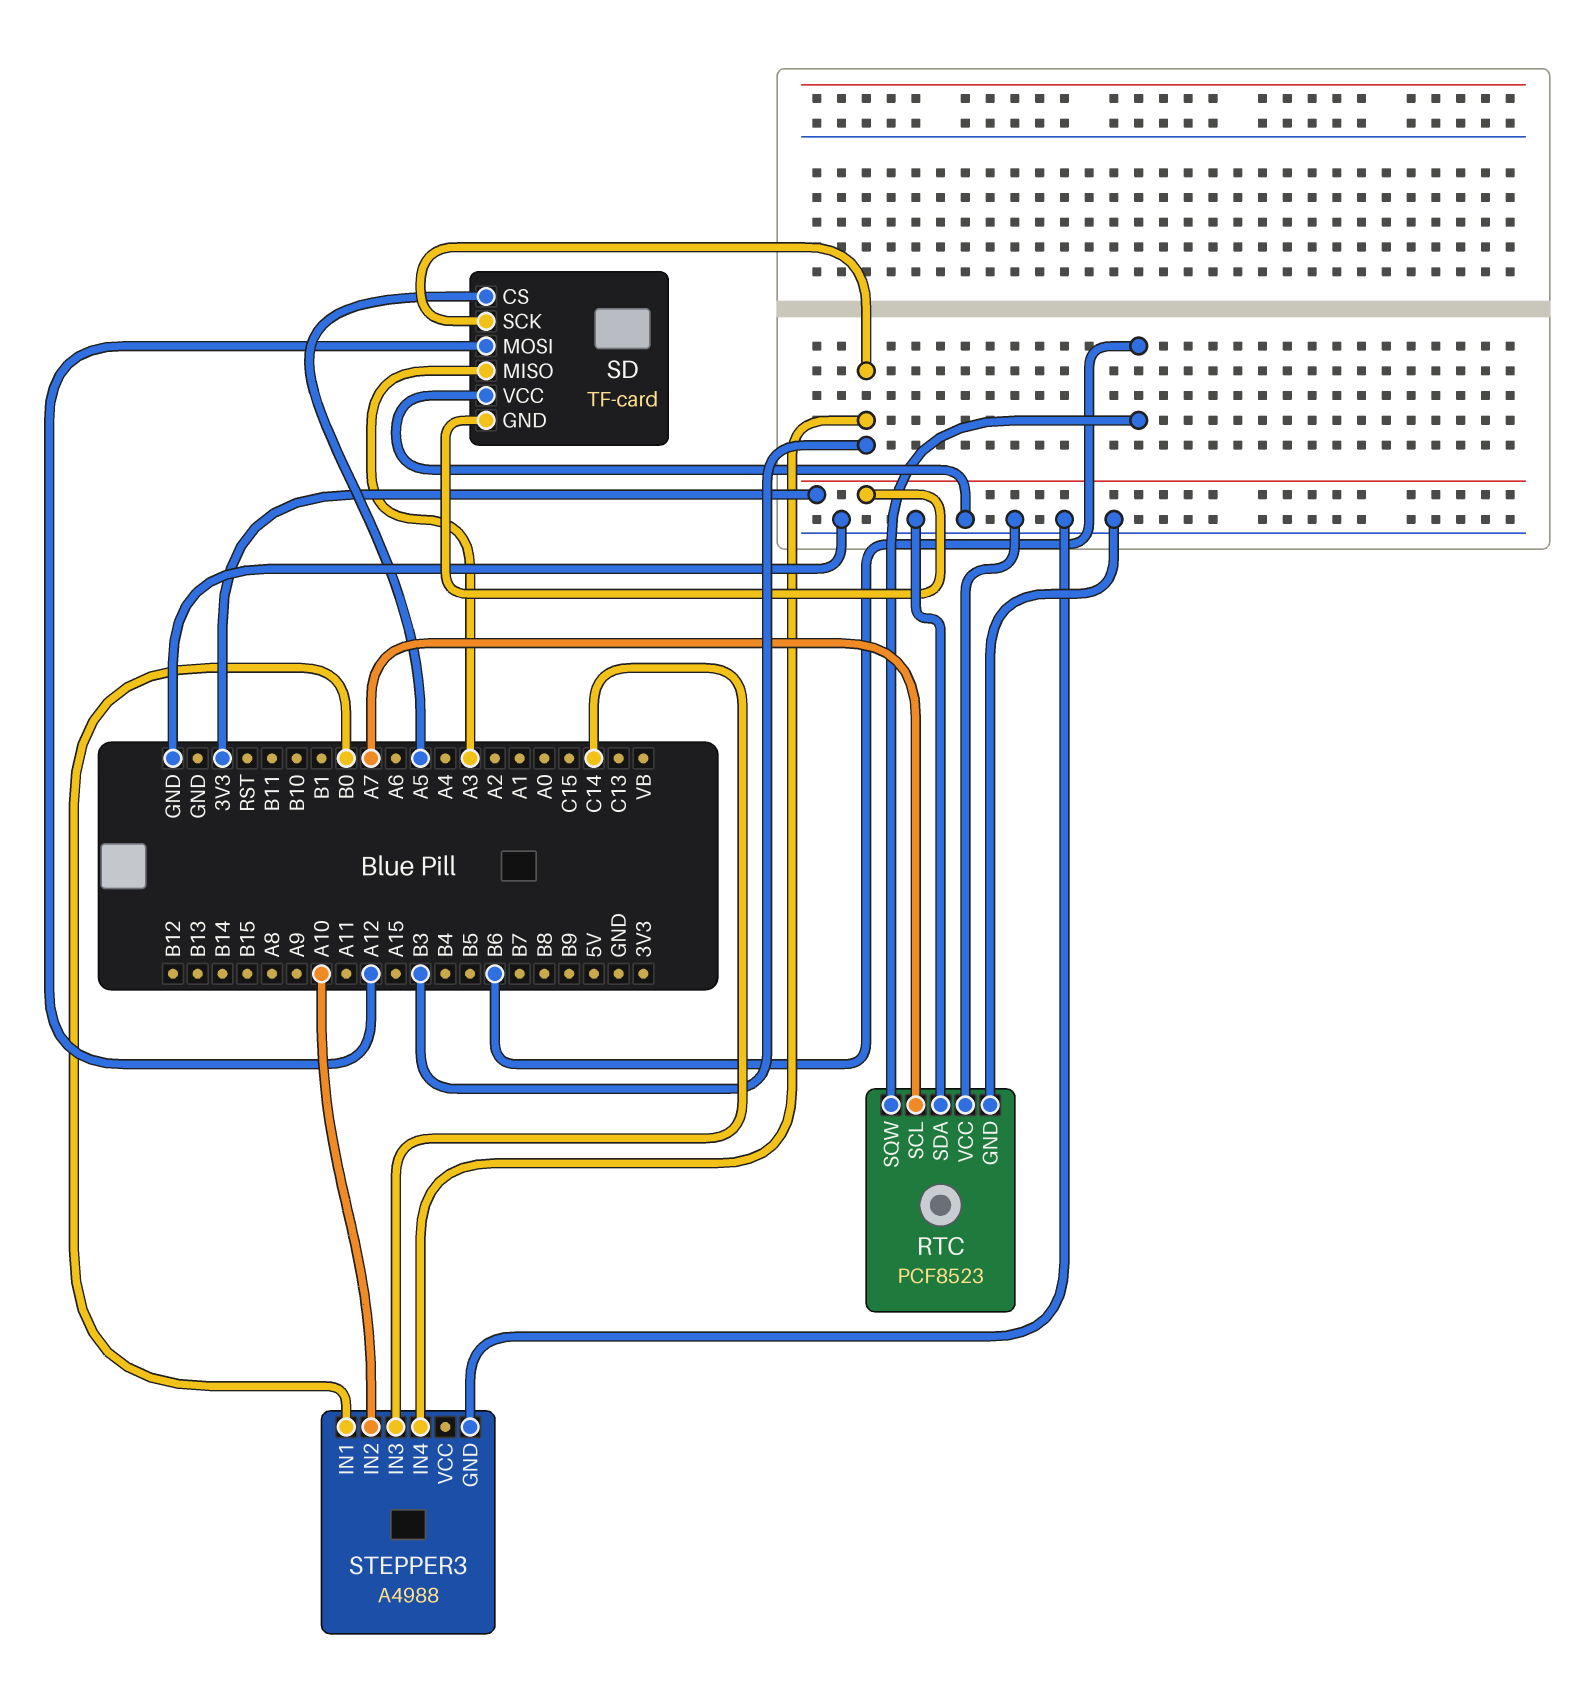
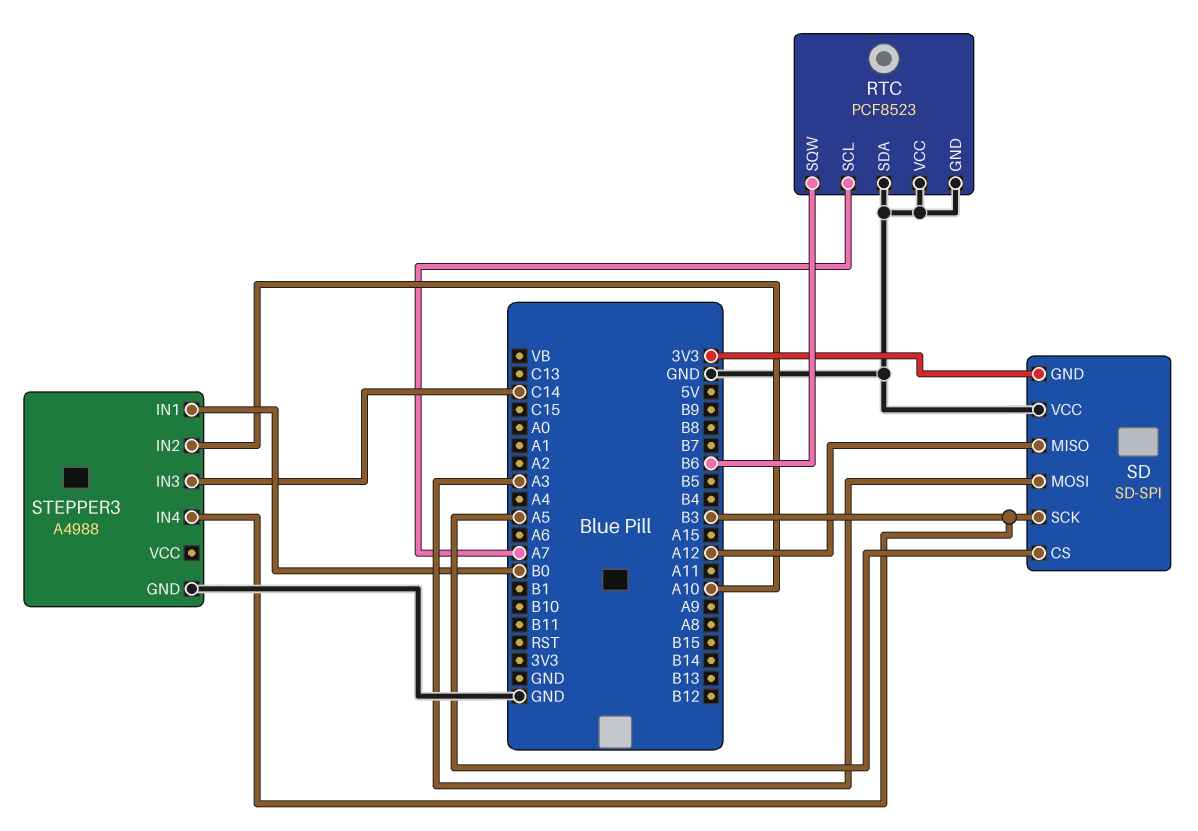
SD: TF-card -> SD-SPI
SD pin MISO: A3 -> A12
SD pin MOSI: A12 -> A3

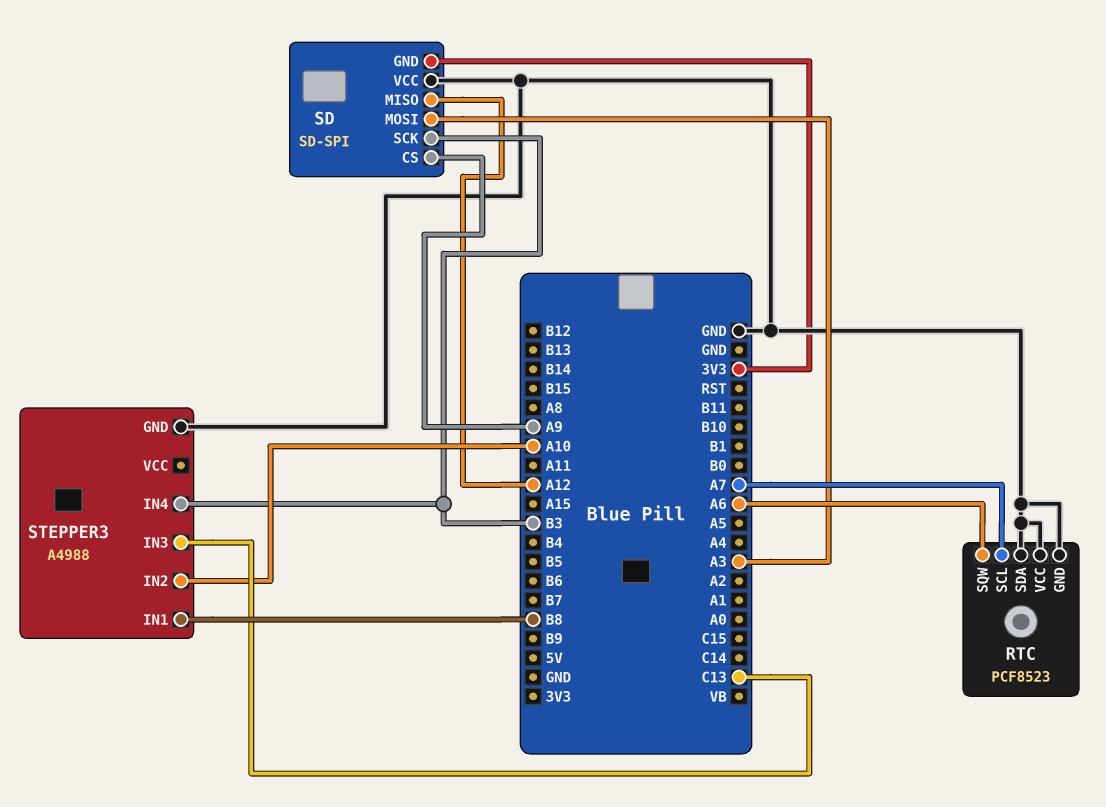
RTC pin SQW: B6 -> A6
SD pin CS: A5 -> A9
STEPPER3 pin IN1: B0 -> B8
STEPPER3 pin IN3: C14 -> C13

